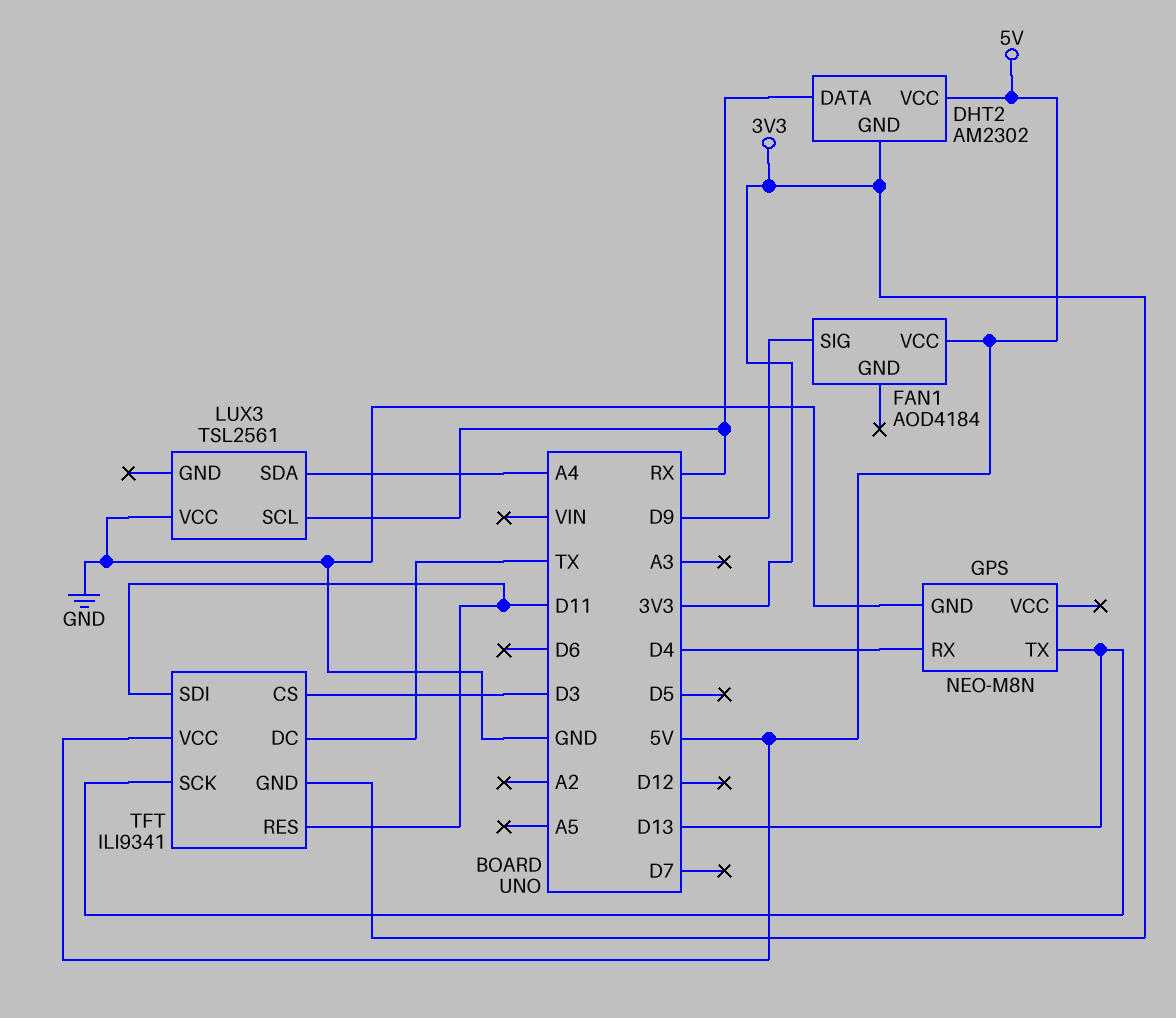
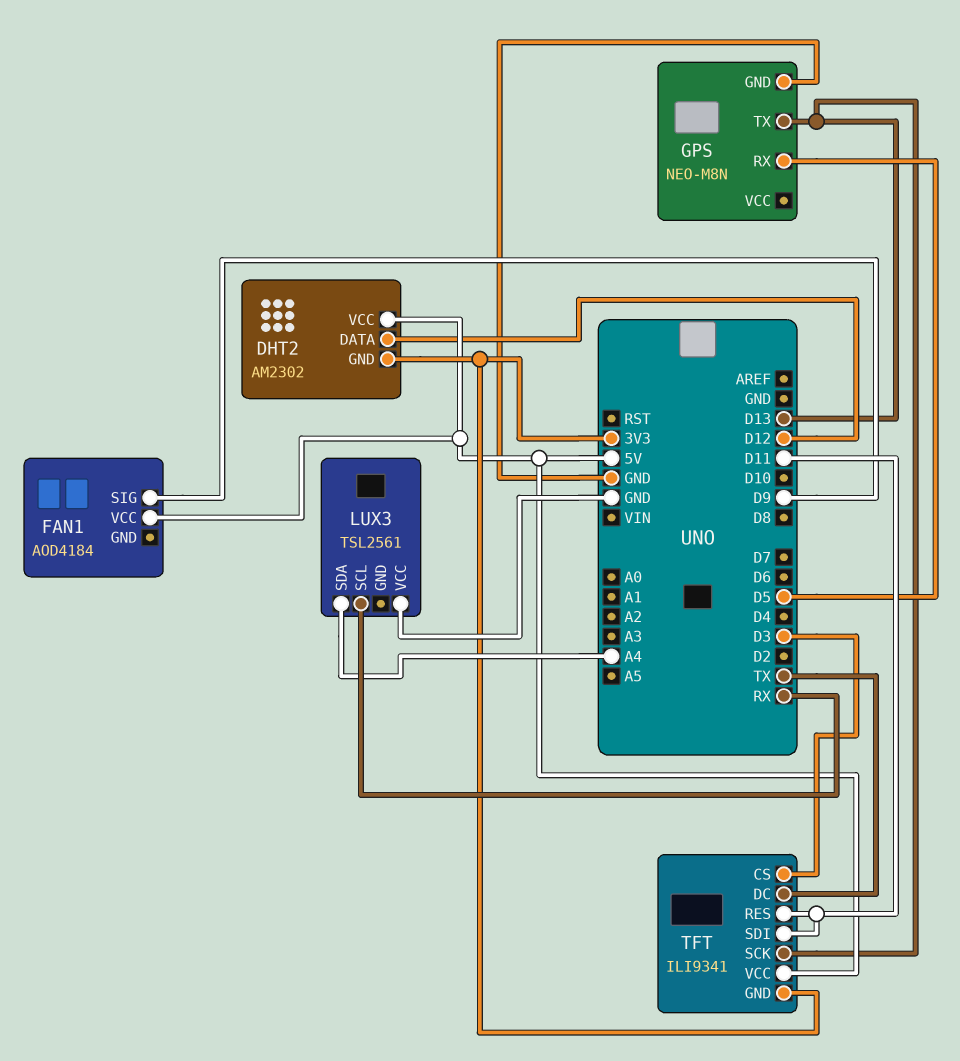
DHT2 pin DATA: RX -> D12
GPS pin RX: D4 -> D5

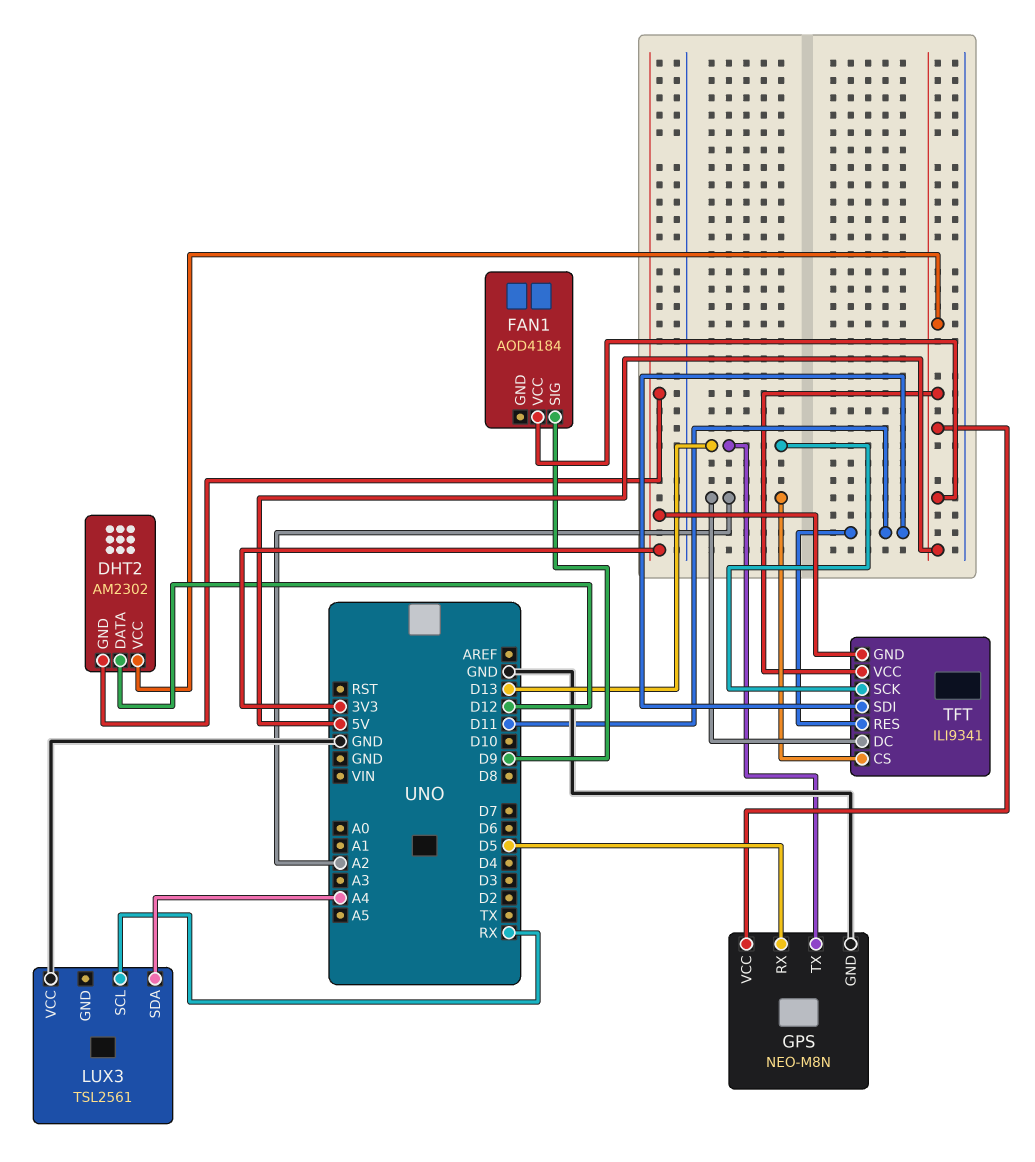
GPS pin VCC: none -> 5V
TFT pin CS: D3 -> A2
TFT pin DC: TX -> A2

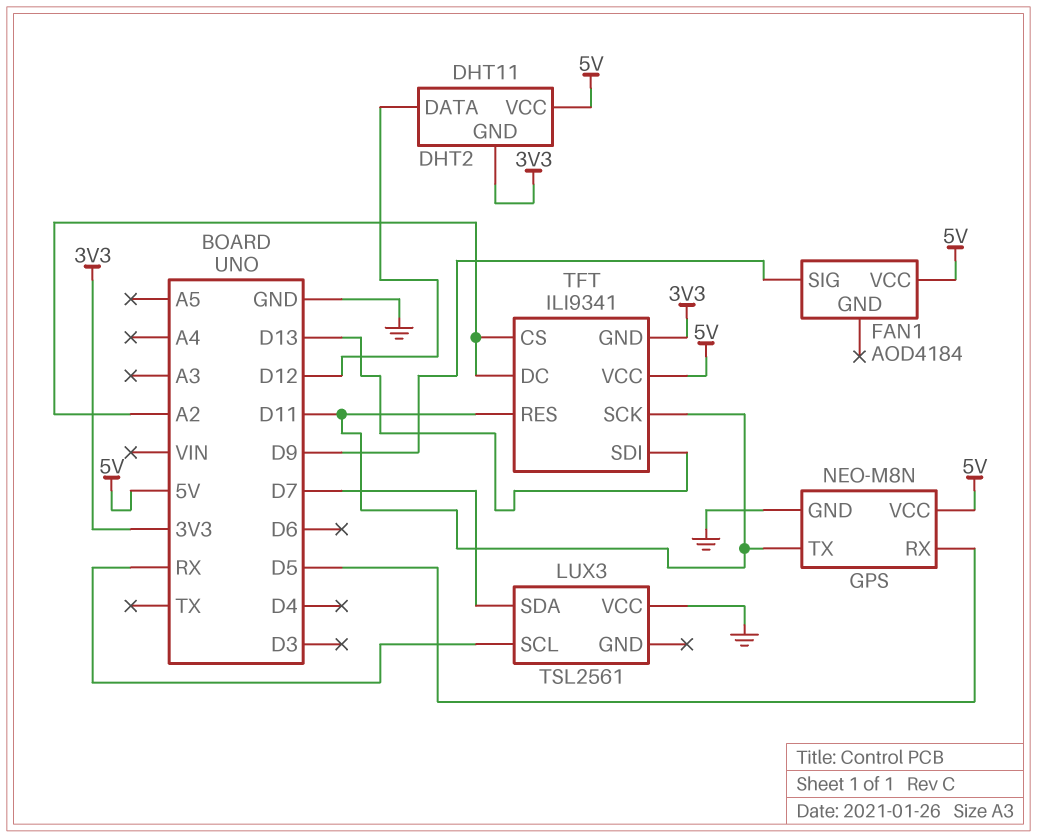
DHT2: AM2302 -> DHT11
GPS pin TX: D13 -> D11
LUX3 pin SDA: A4 -> D7
TFT pin SCK: D13 -> D11
TFT pin SDI: D11 -> D13

